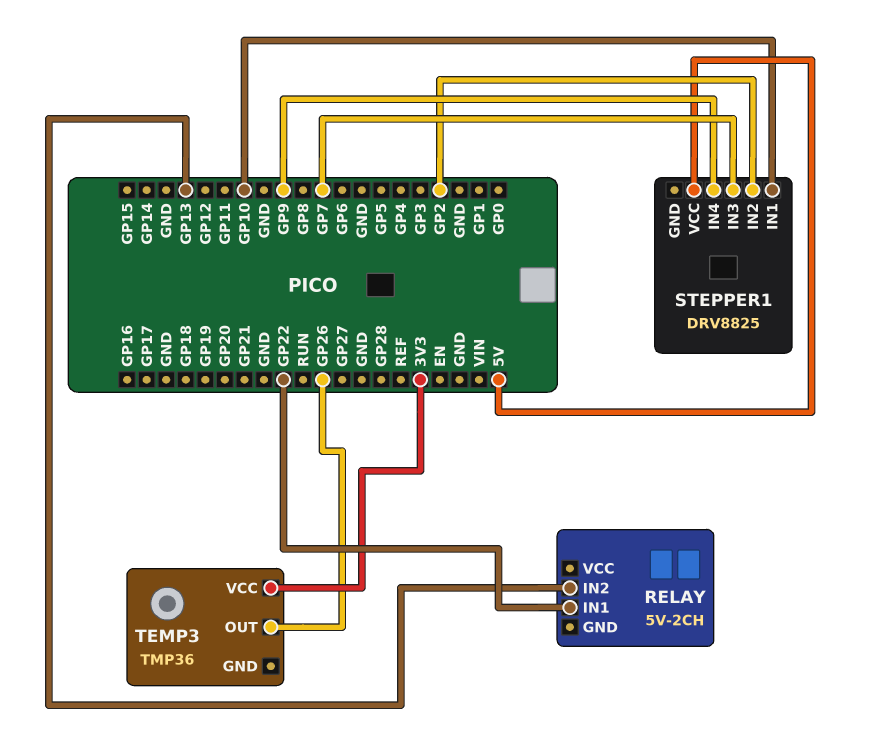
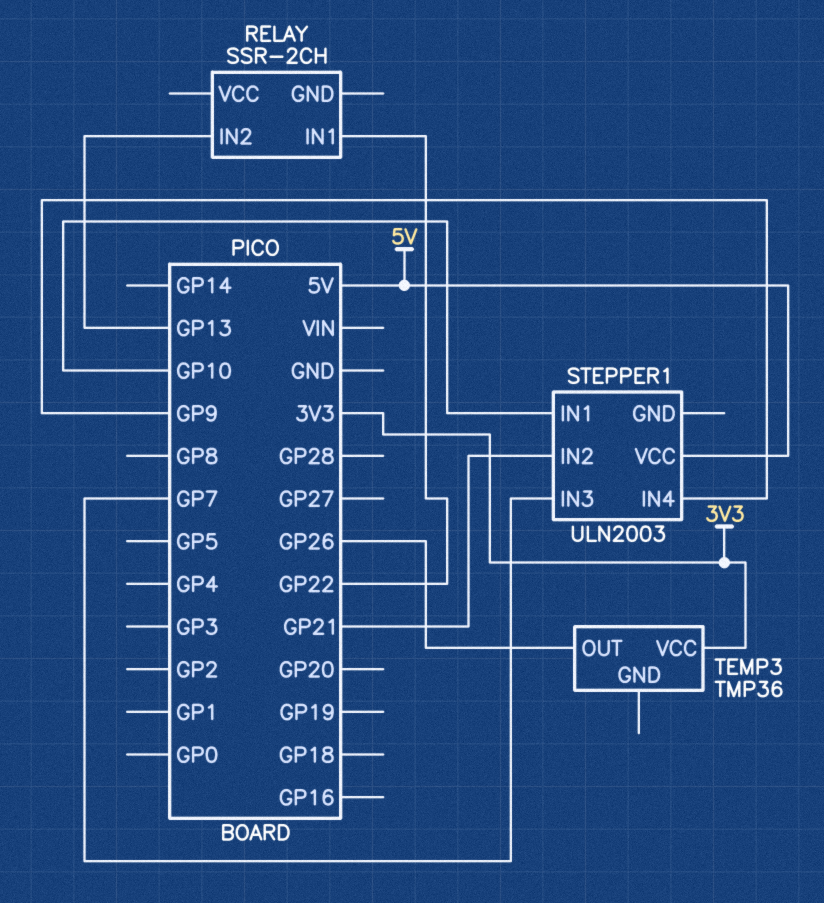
RELAY: 5V-2CH -> SSR-2CH
STEPPER1: DRV8825 -> ULN2003
STEPPER1 pin IN2: GP2 -> GP21

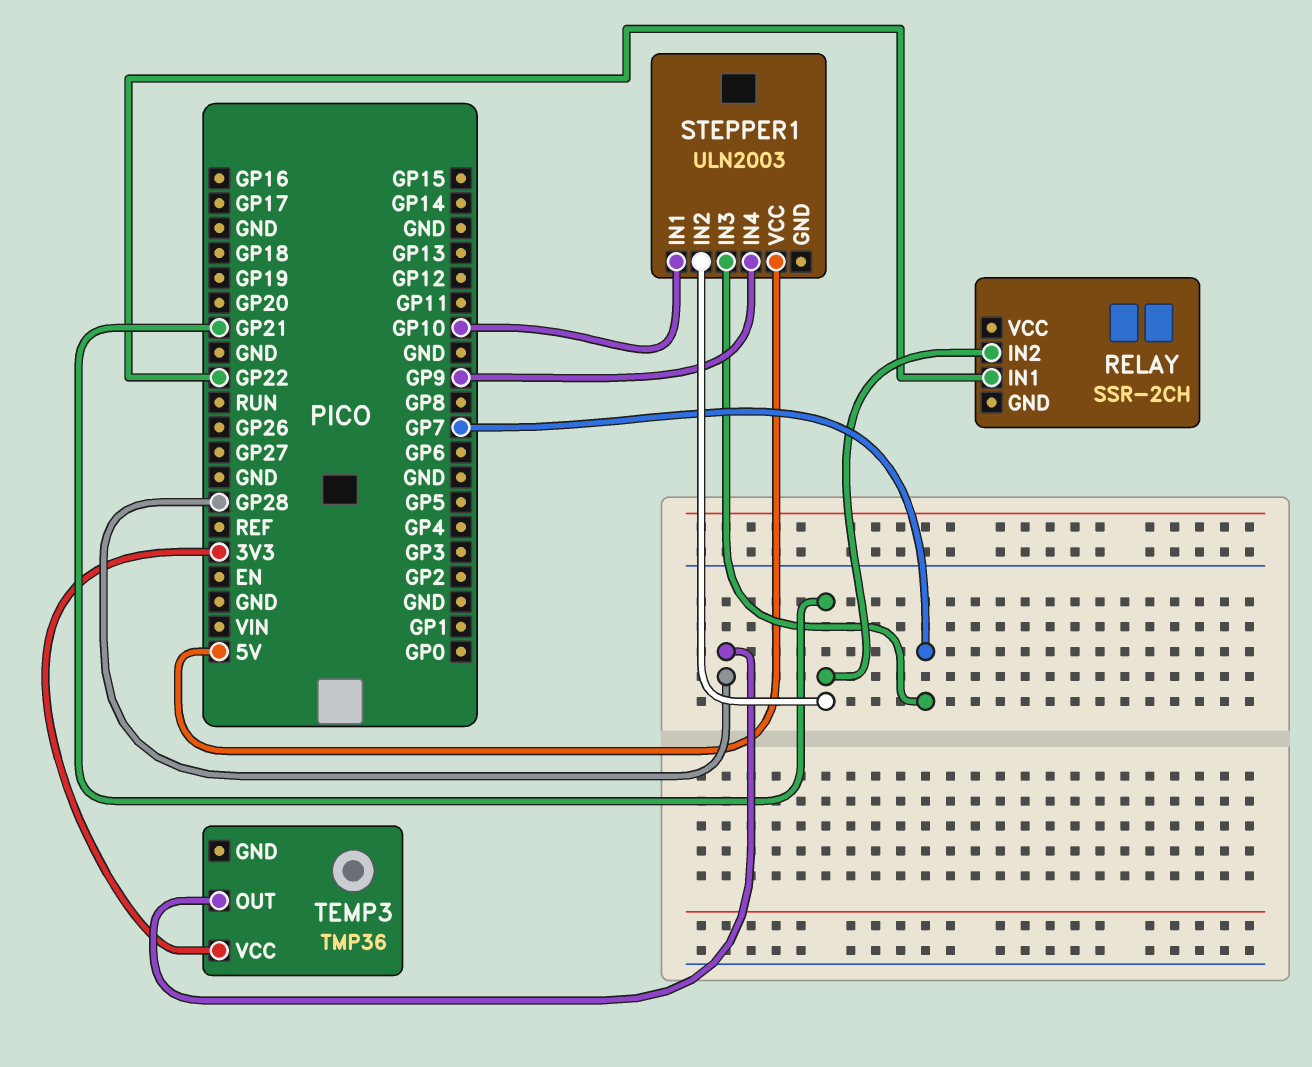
RELAY pin IN2: GP13 -> GP21
TEMP3 pin OUT: GP26 -> GP28

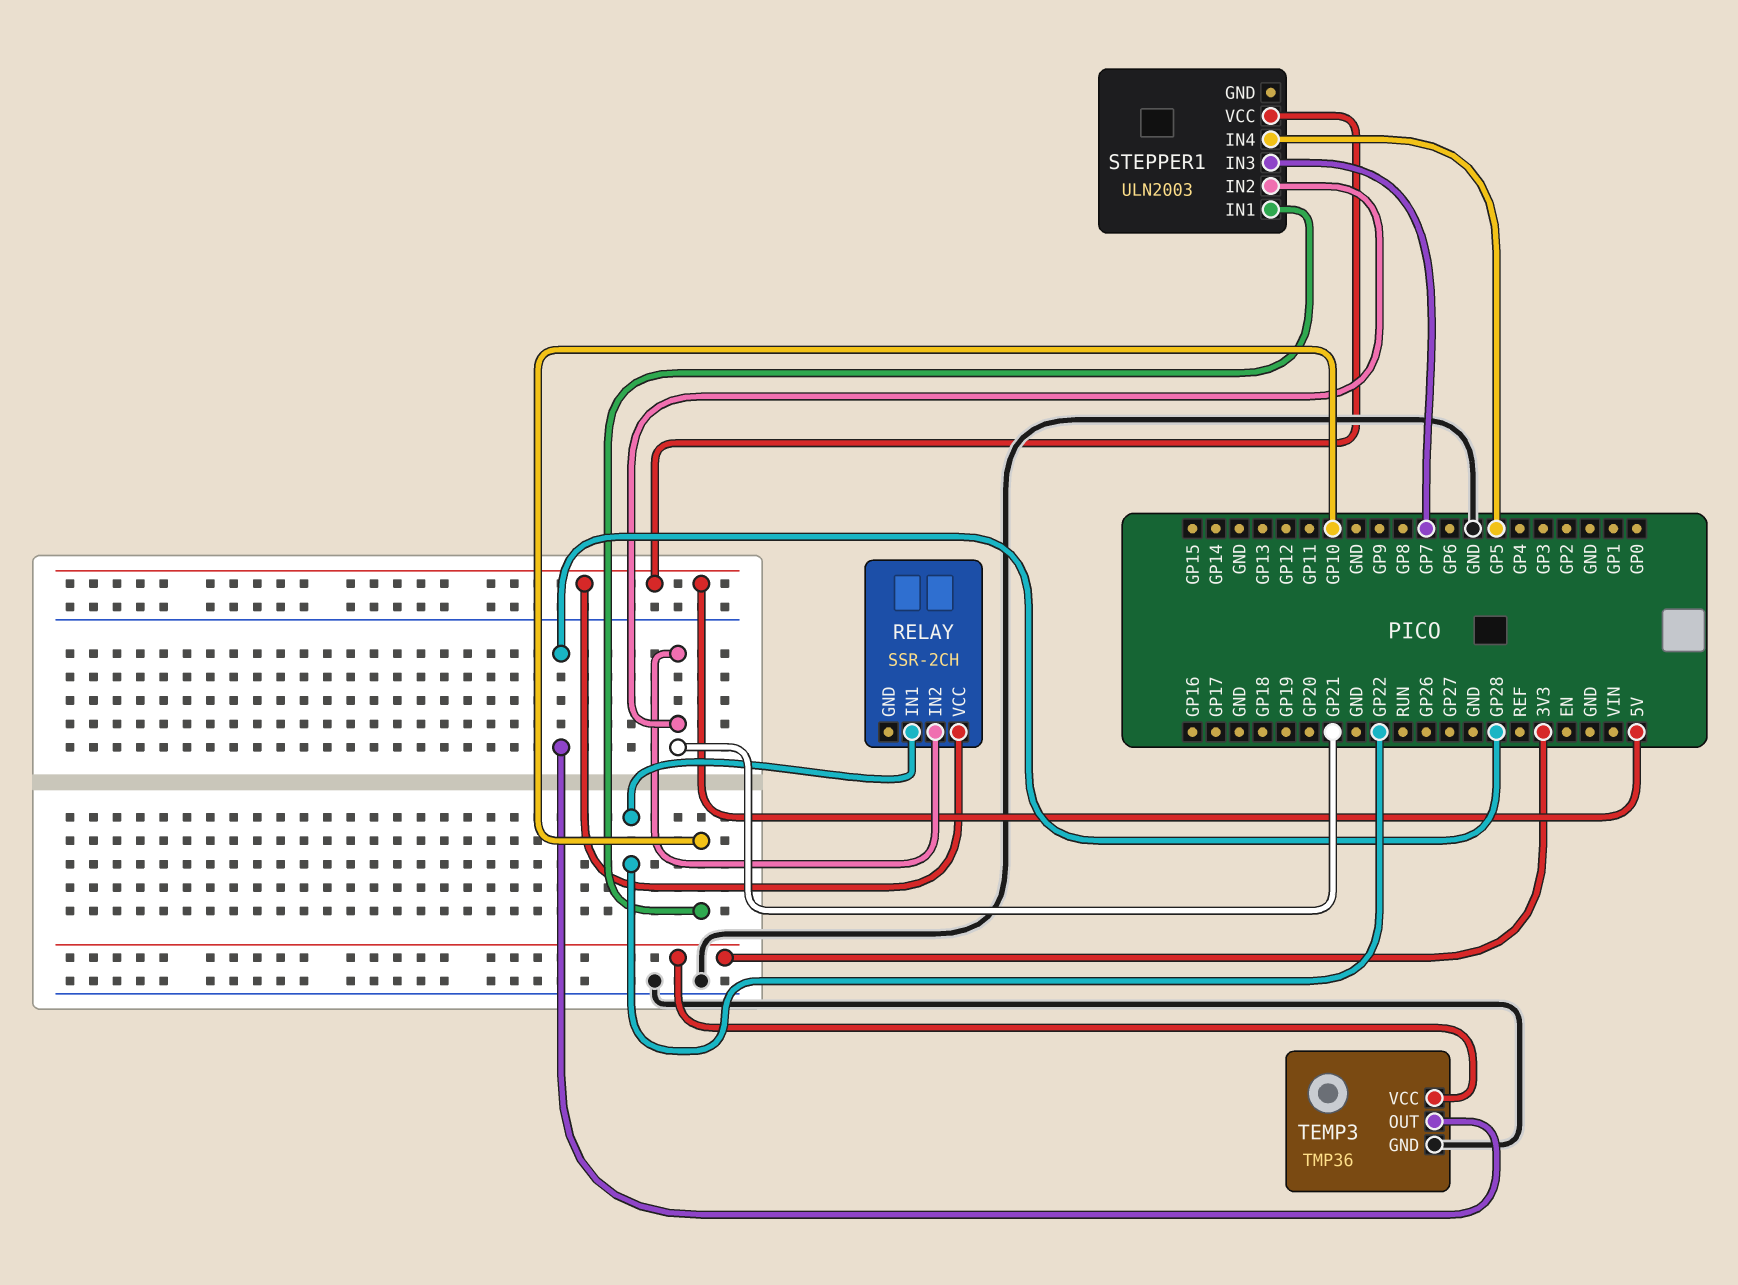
RELAY pin VCC: none -> 5V
STEPPER1 pin IN4: GP9 -> GP5
TEMP3 pin GND: none -> GND

